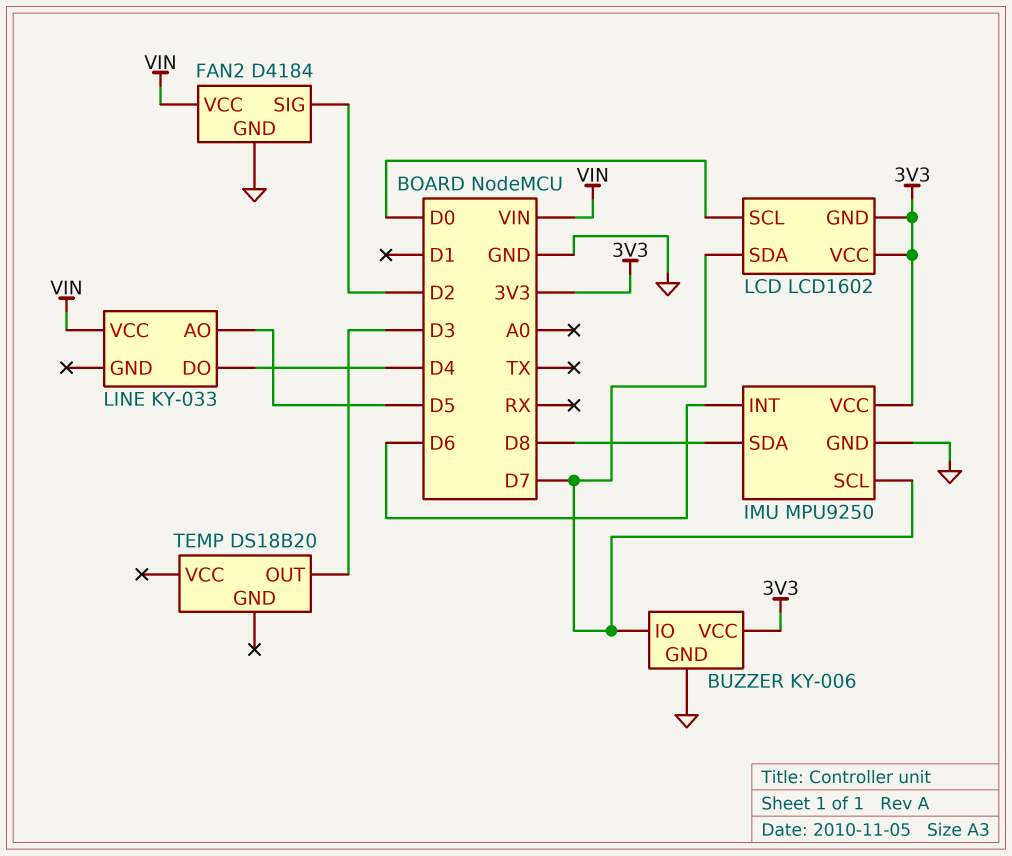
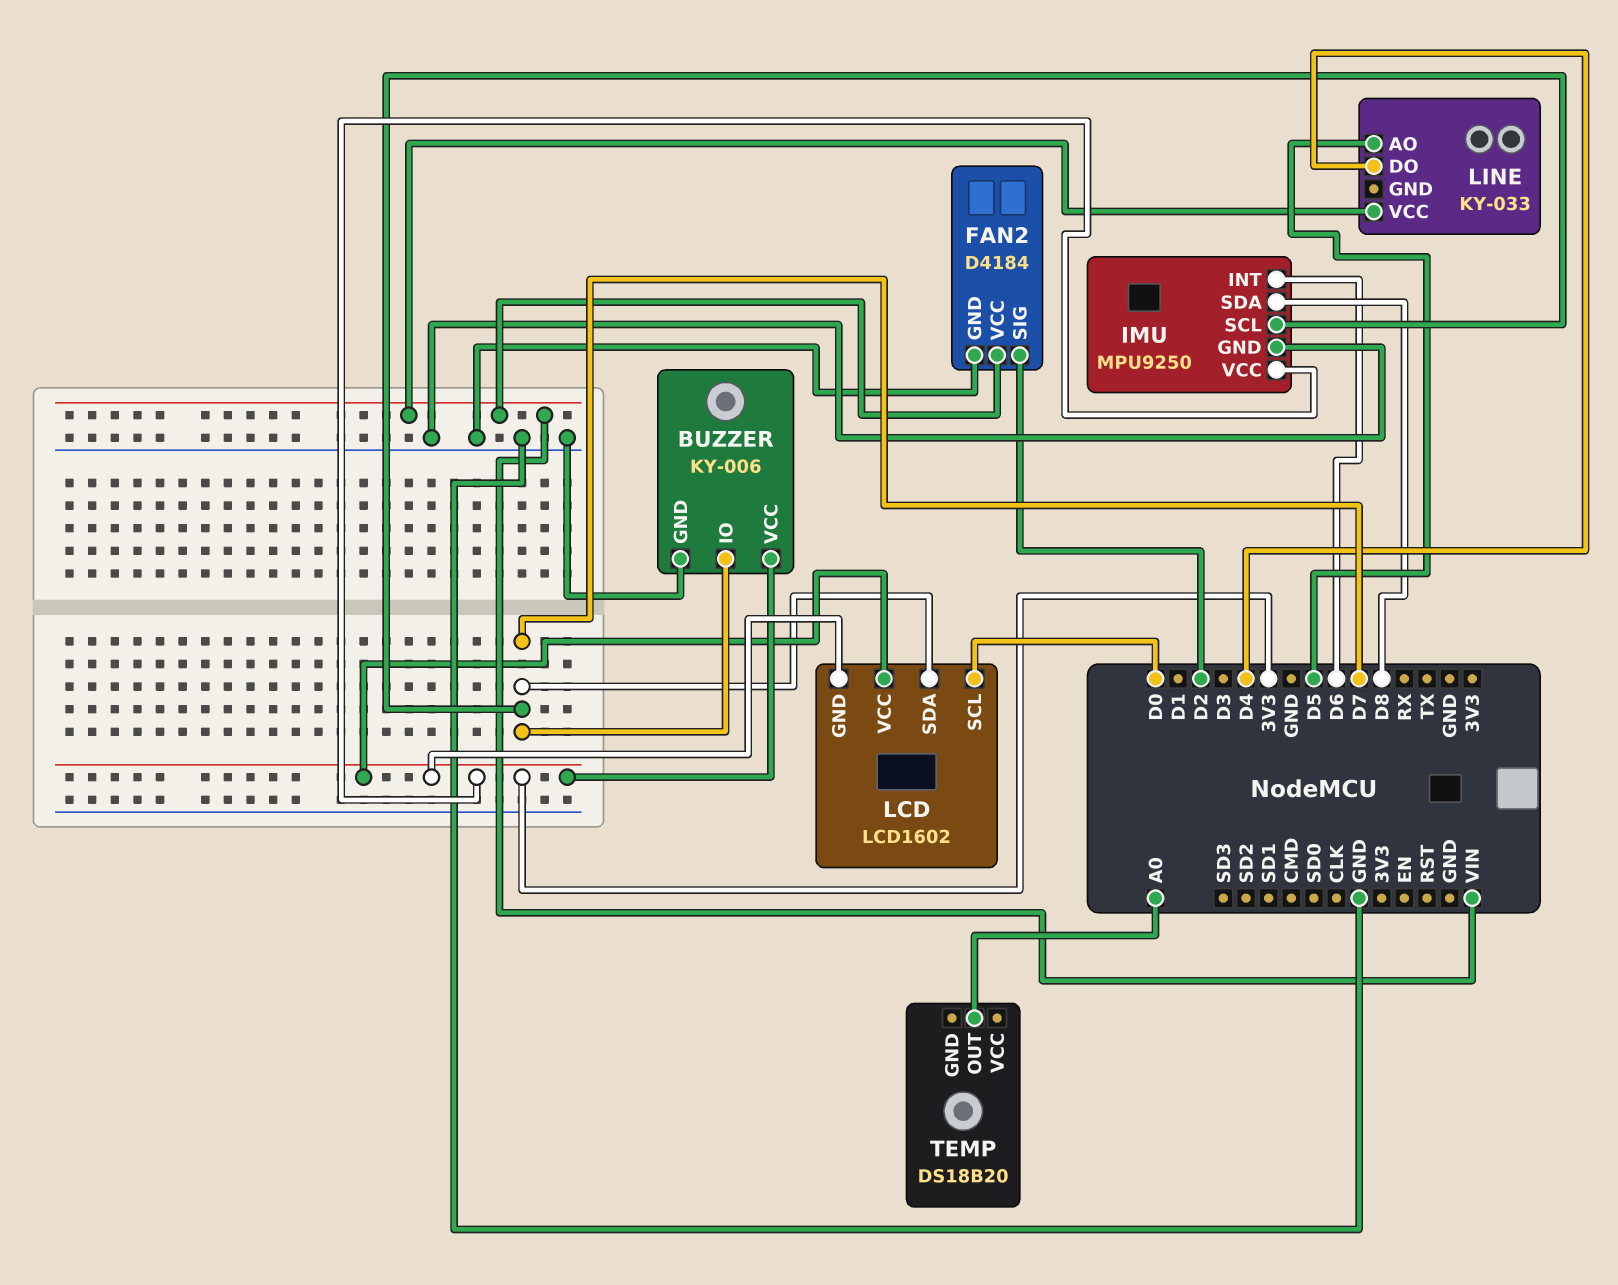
TEMP pin OUT: D3 -> A0

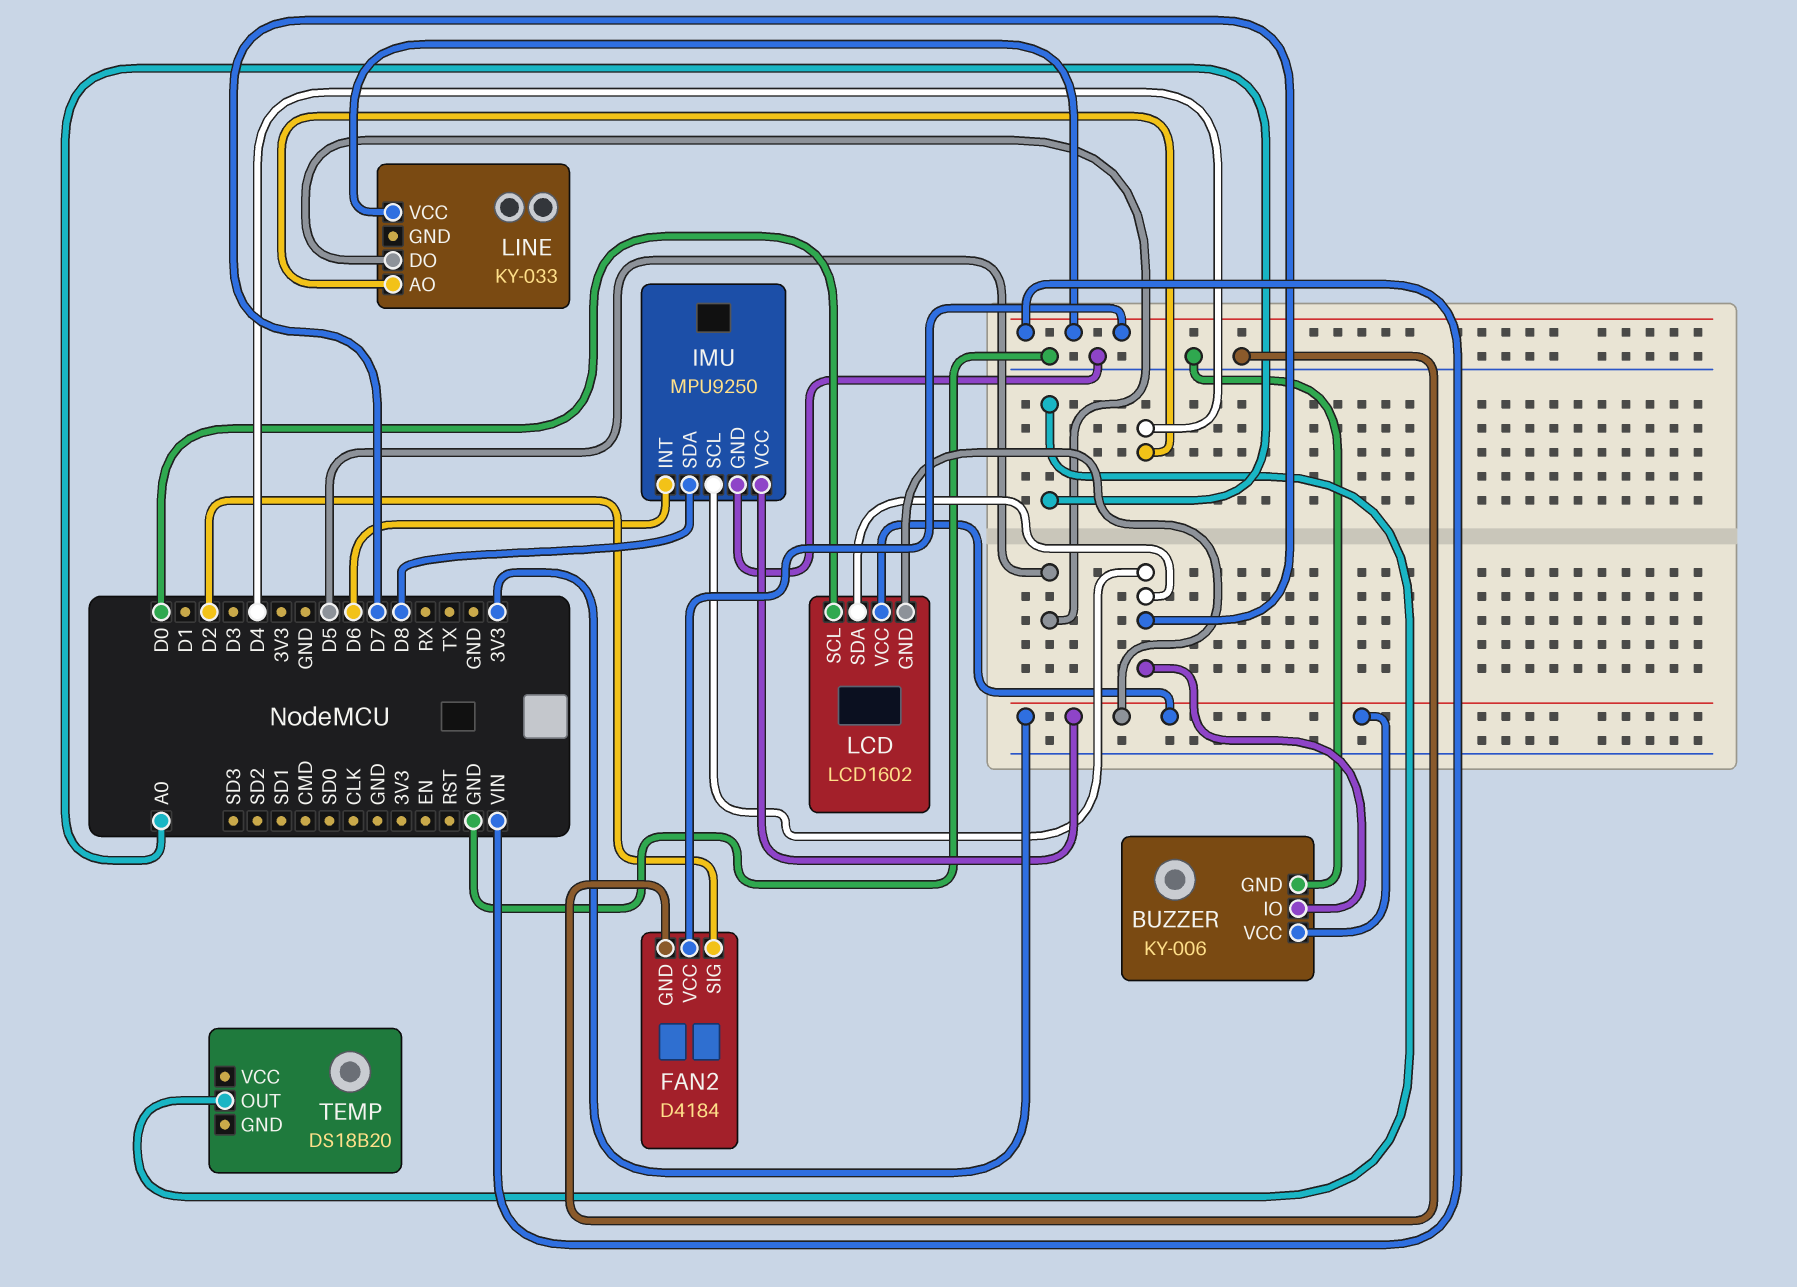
LINE pin AO: D5 -> D4
LINE pin DO: D4 -> D5

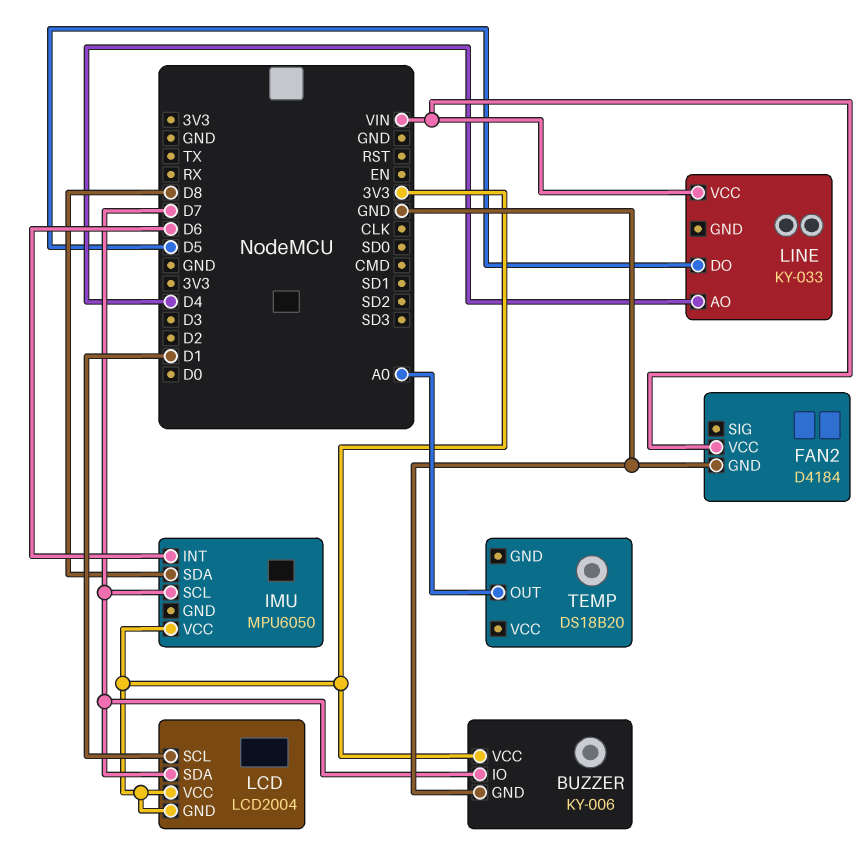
FAN2 pin SIG: D2 -> none
IMU: MPU9250 -> MPU6050
IMU pin GND: GND -> none
LCD: LCD1602 -> LCD2004
LCD pin SCL: D0 -> D1

